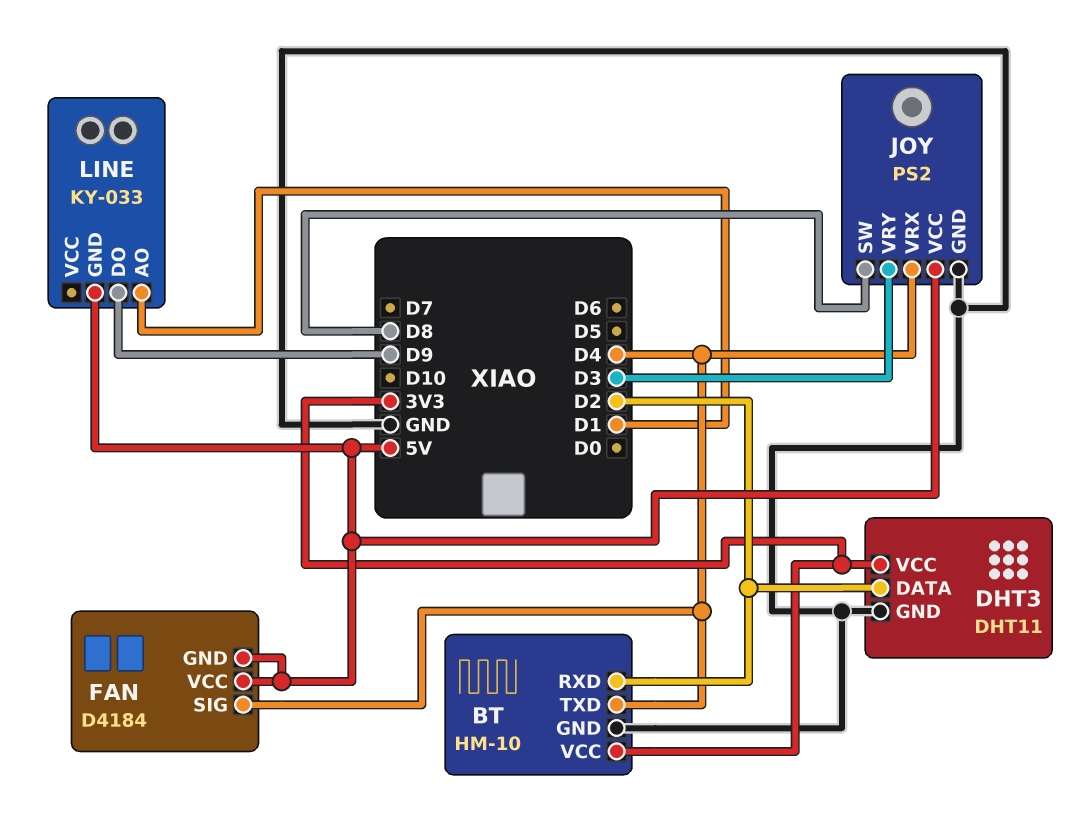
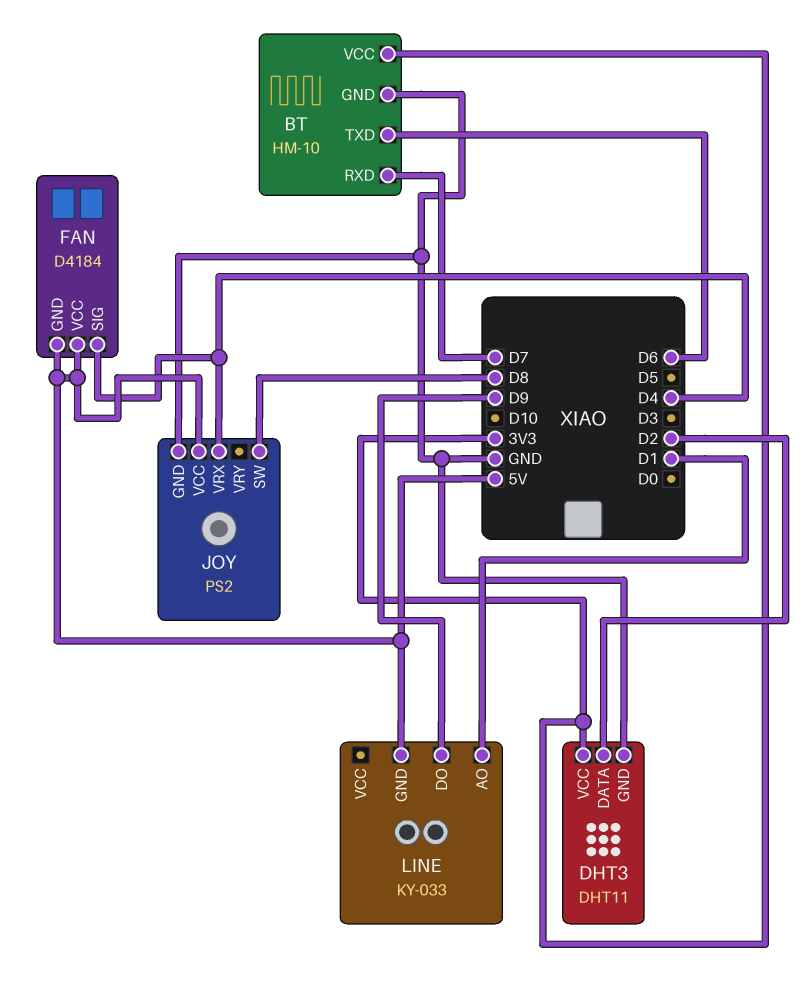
BT pin RXD: D2 -> D7
BT pin TXD: D4 -> D6
JOY pin VRY: D3 -> none

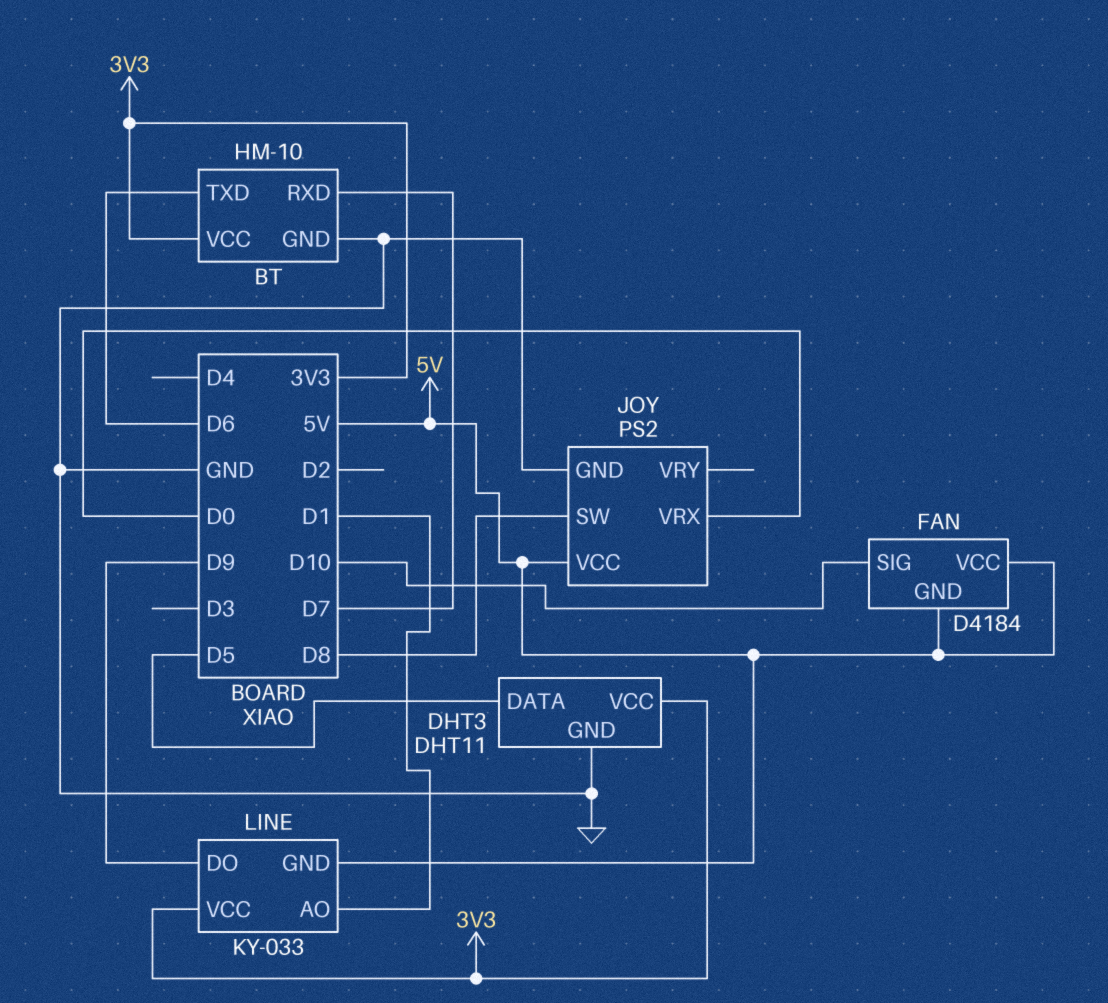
DHT3 pin DATA: D2 -> D5
FAN pin SIG: D4 -> D10
JOY pin VRX: D4 -> D0
LINE pin VCC: none -> 3V3

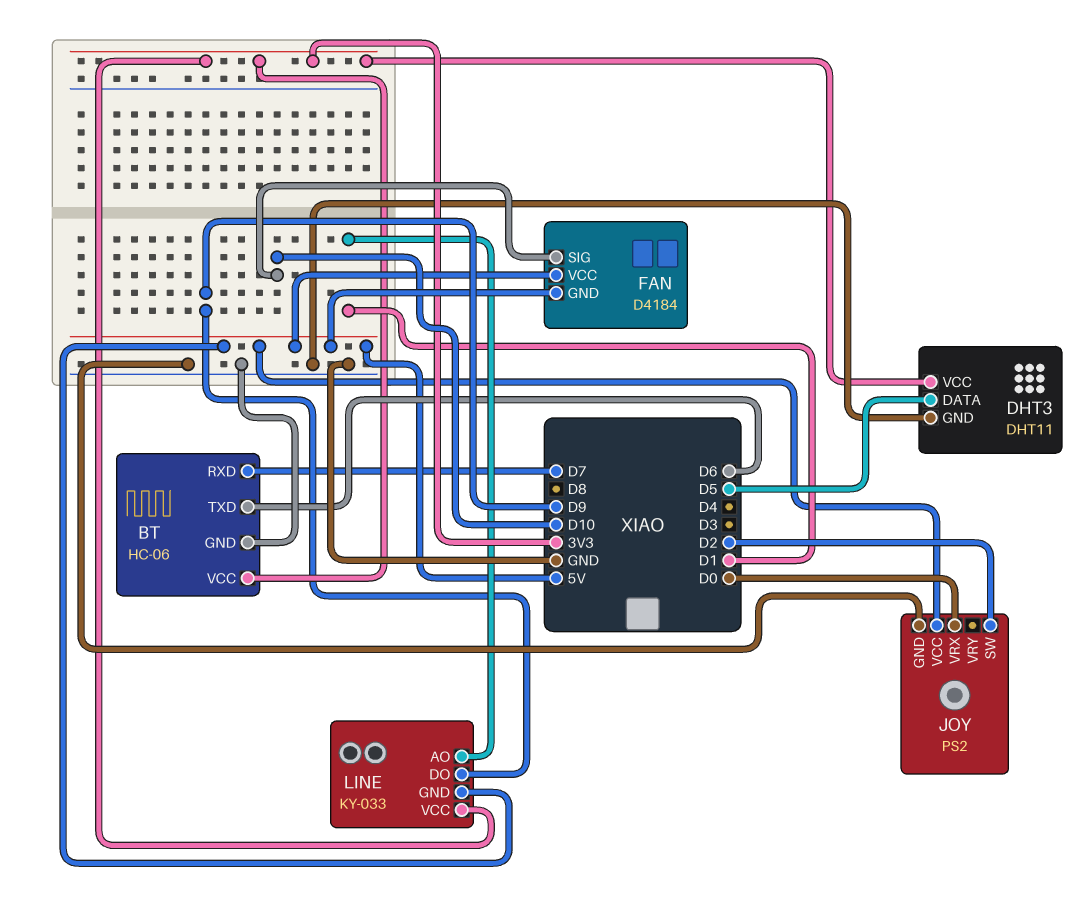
BT: HM-10 -> HC-06
JOY pin SW: D8 -> D2

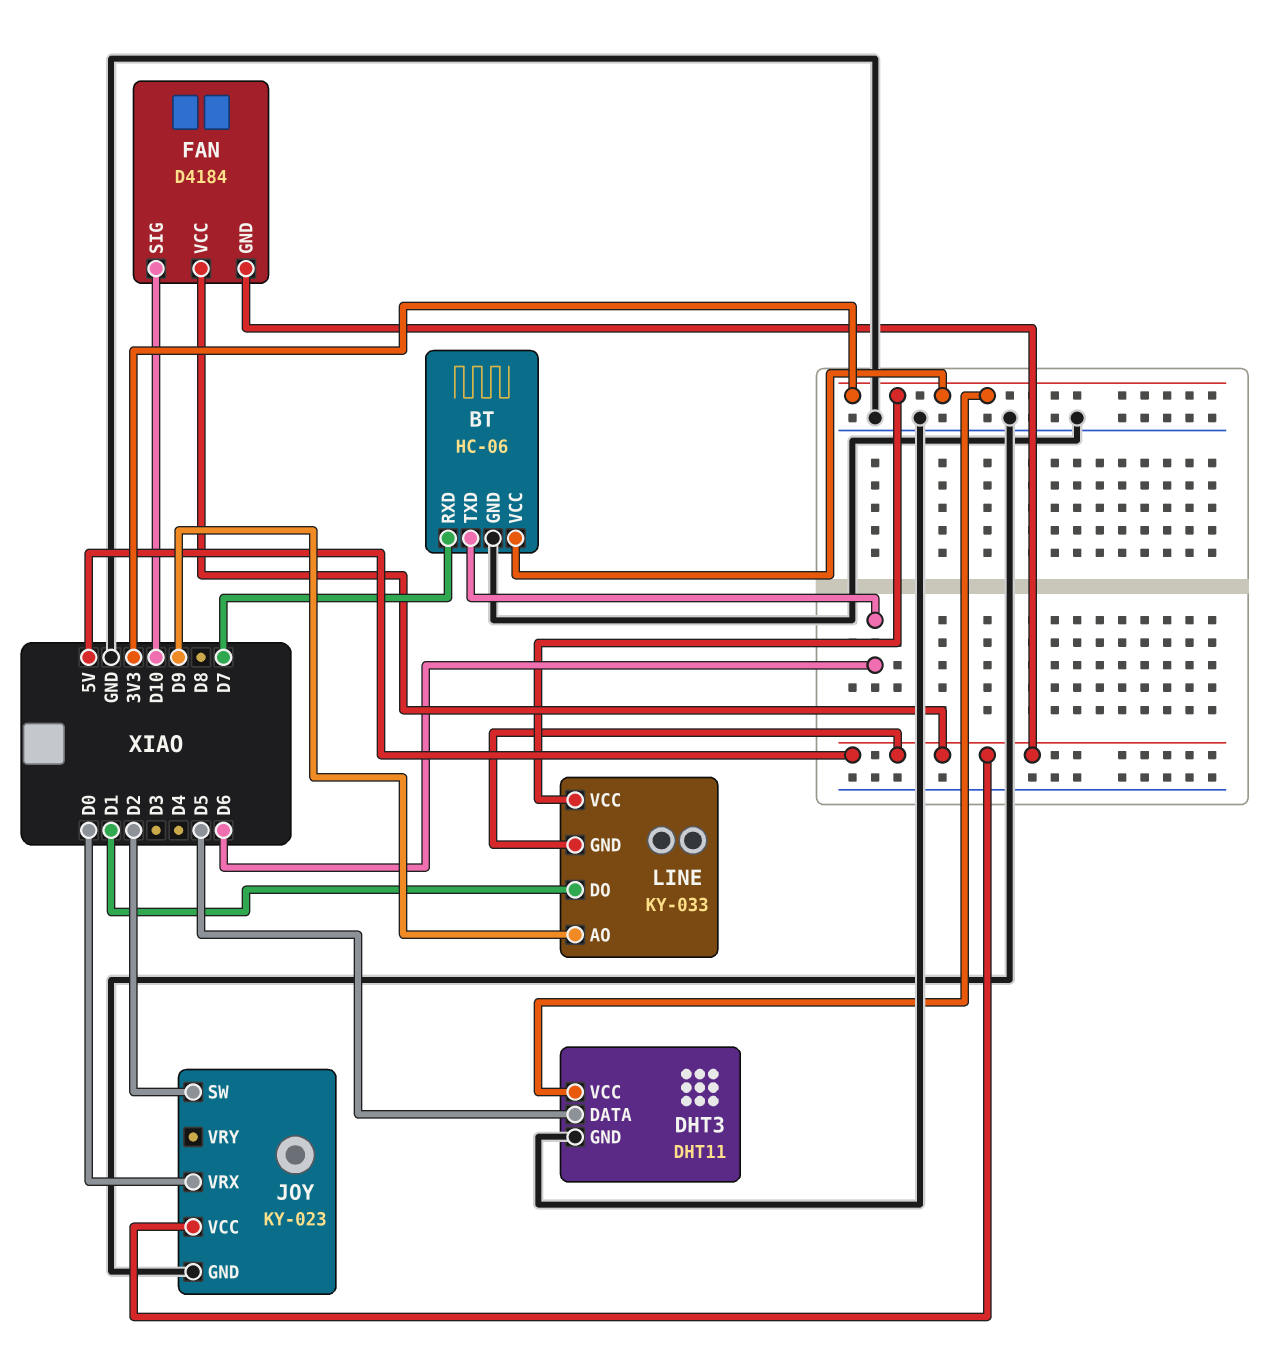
JOY: PS2 -> KY-023
LINE pin AO: D1 -> D9
LINE pin DO: D9 -> D1

